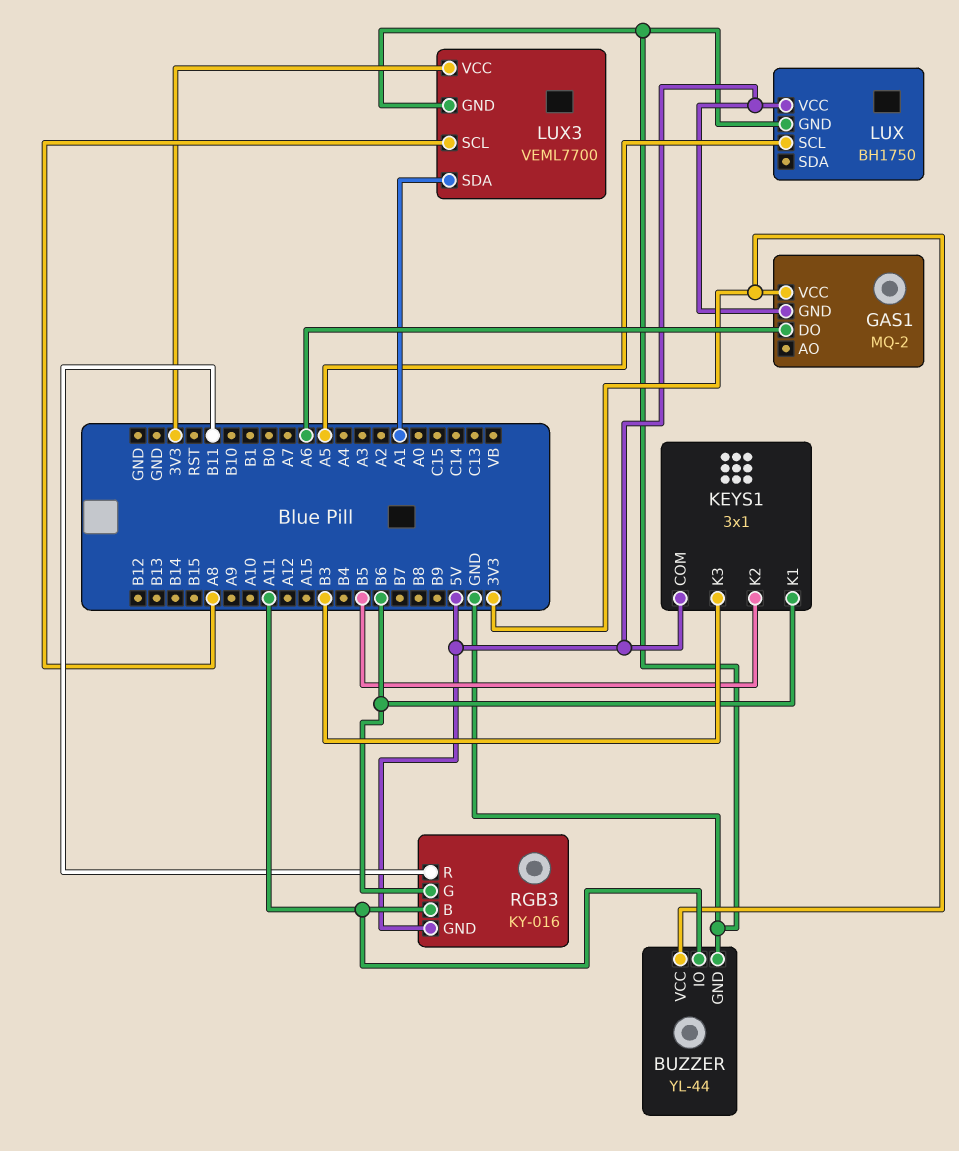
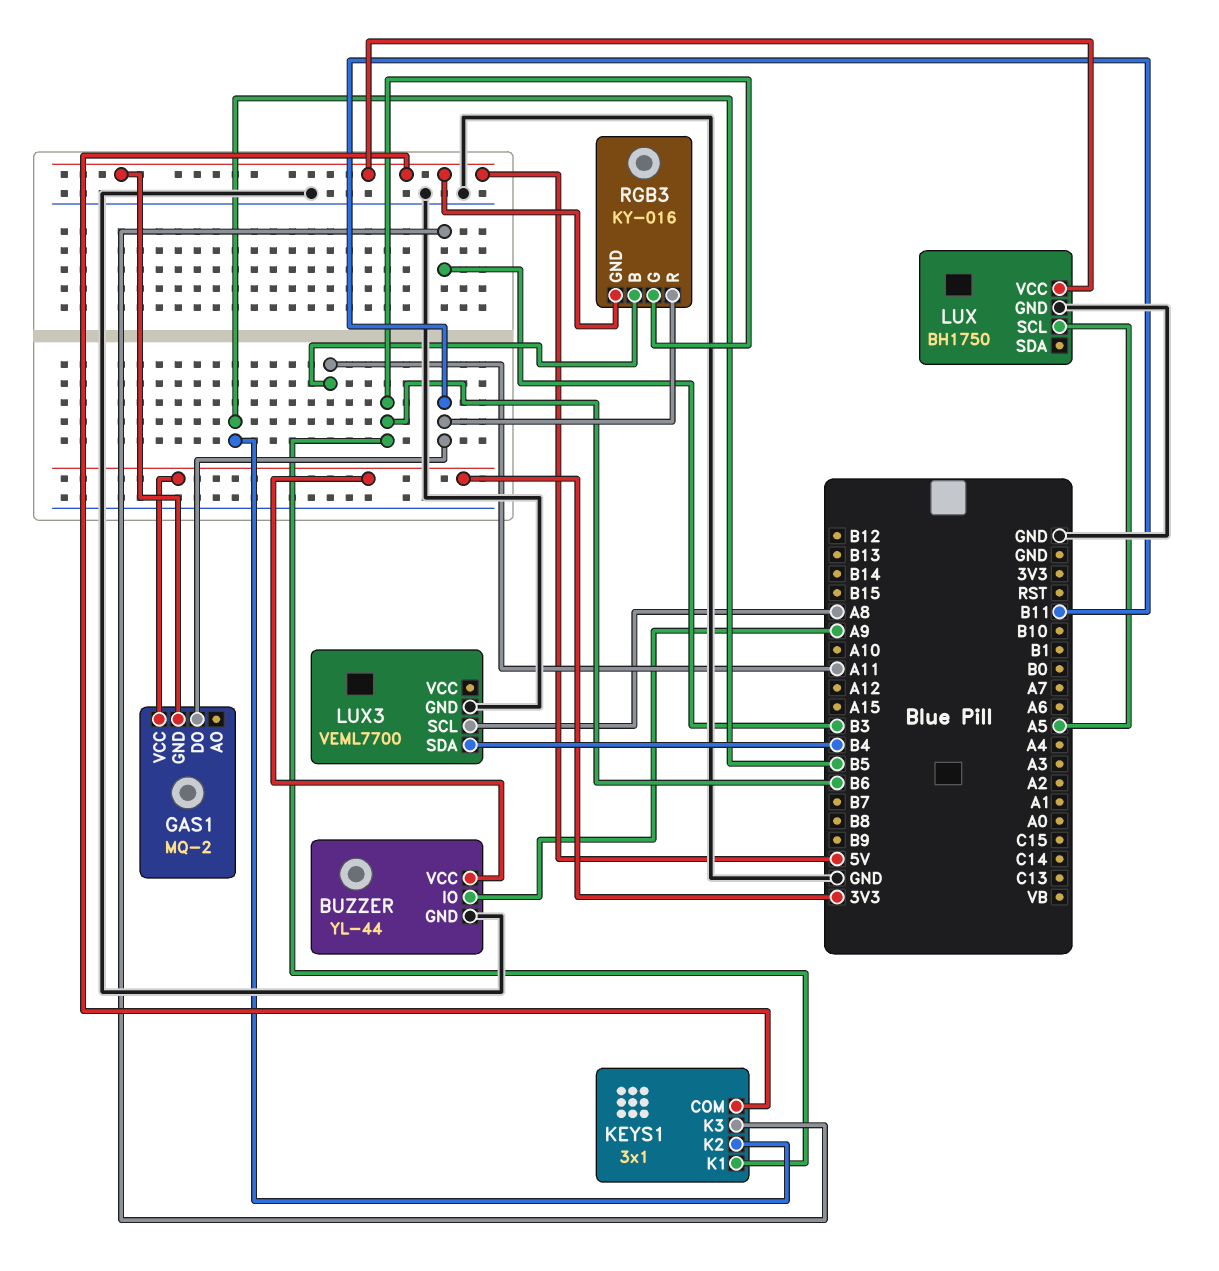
BUZZER pin IO: A11 -> A9
GAS1 pin DO: A6 -> B11
LUX3 pin SDA: A1 -> B4
LUX3 pin VCC: 3V3 -> none

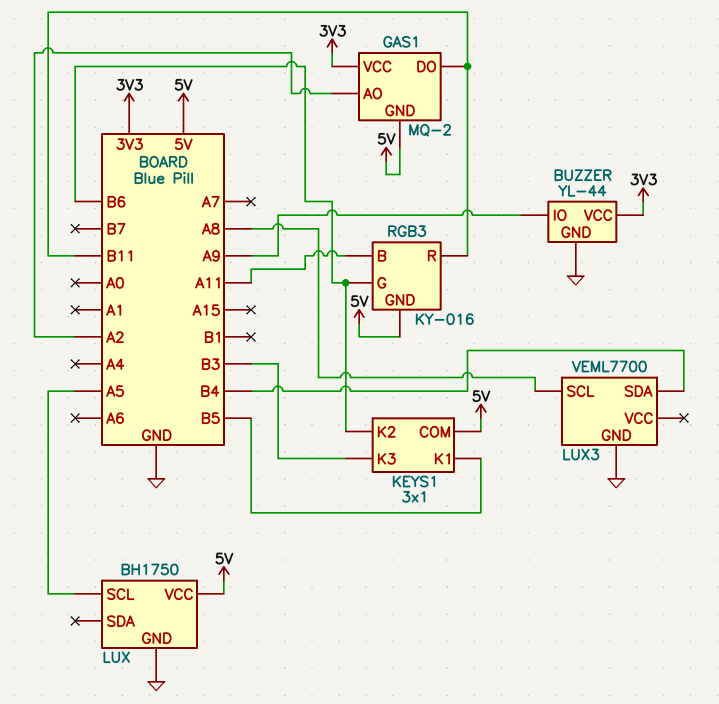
GAS1 pin AO: none -> A2
KEYS1 pin K1: B6 -> B5
KEYS1 pin K2: B5 -> B6

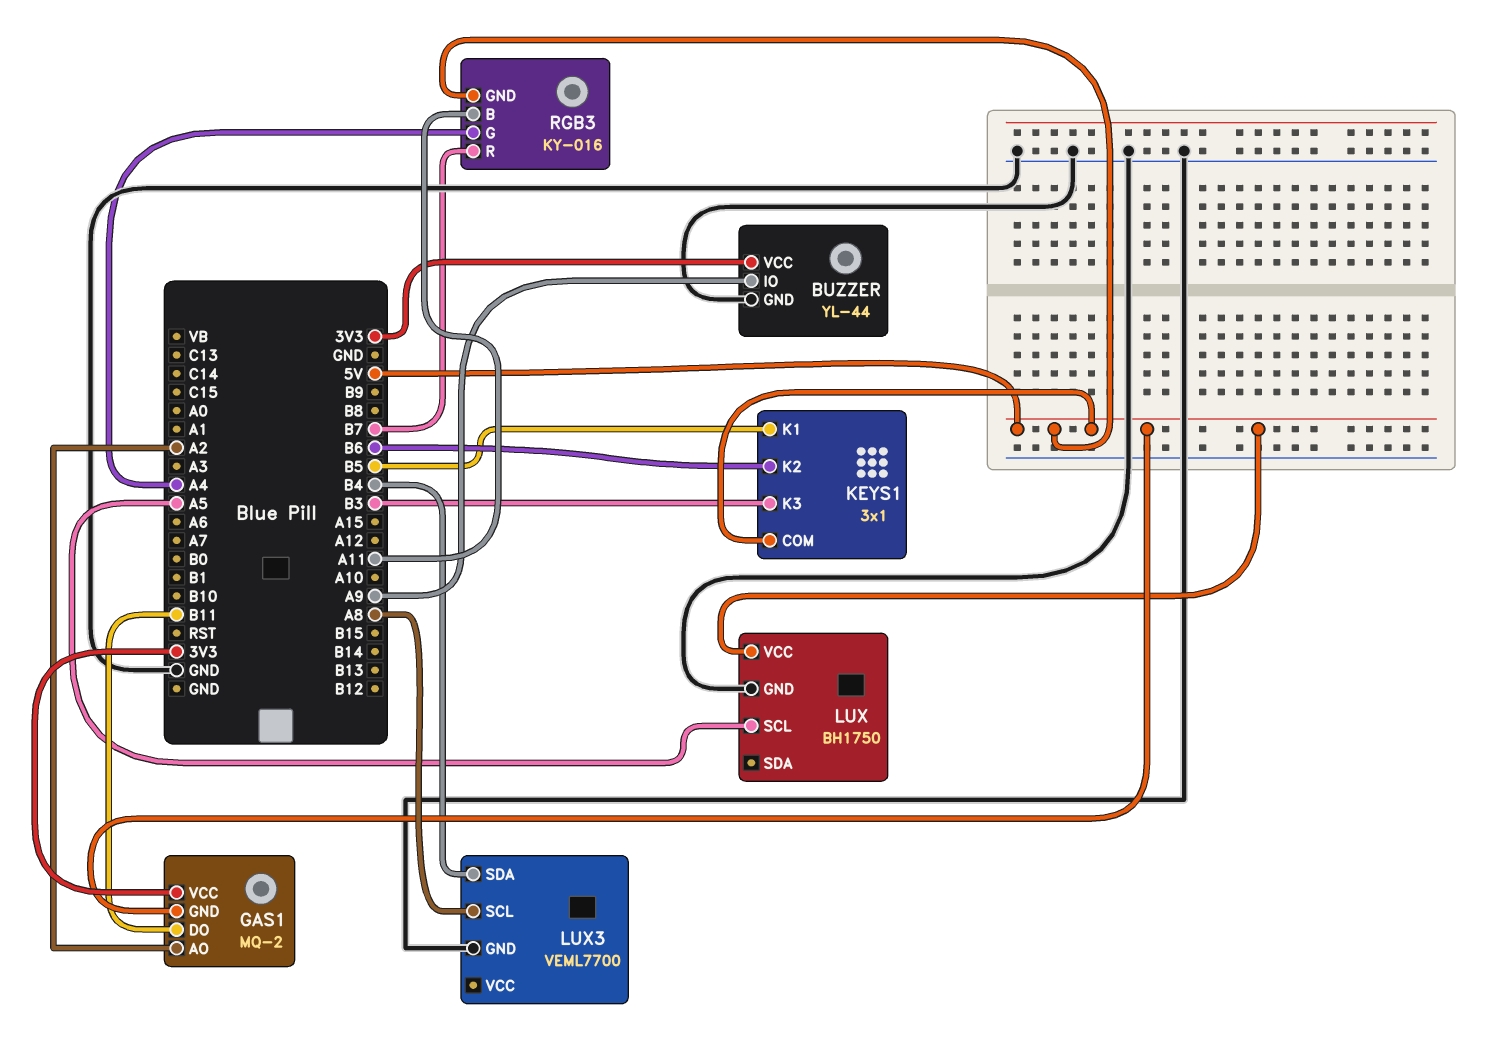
RGB3 pin G: B6 -> A4
RGB3 pin R: B11 -> B7

